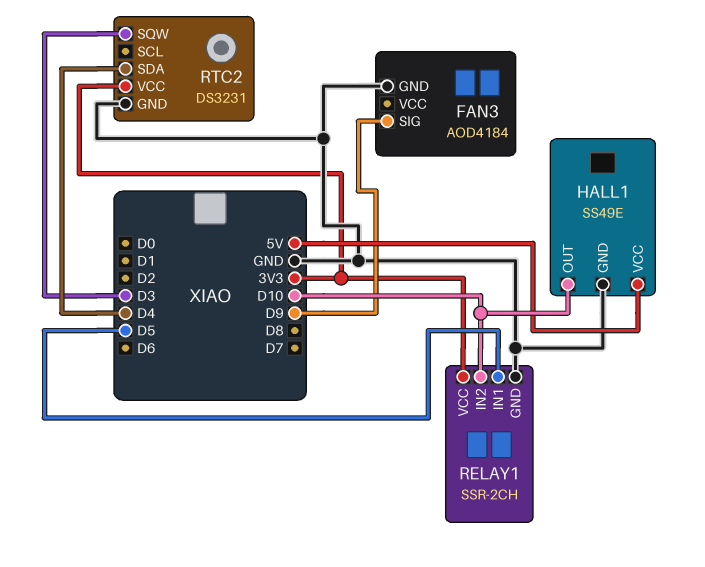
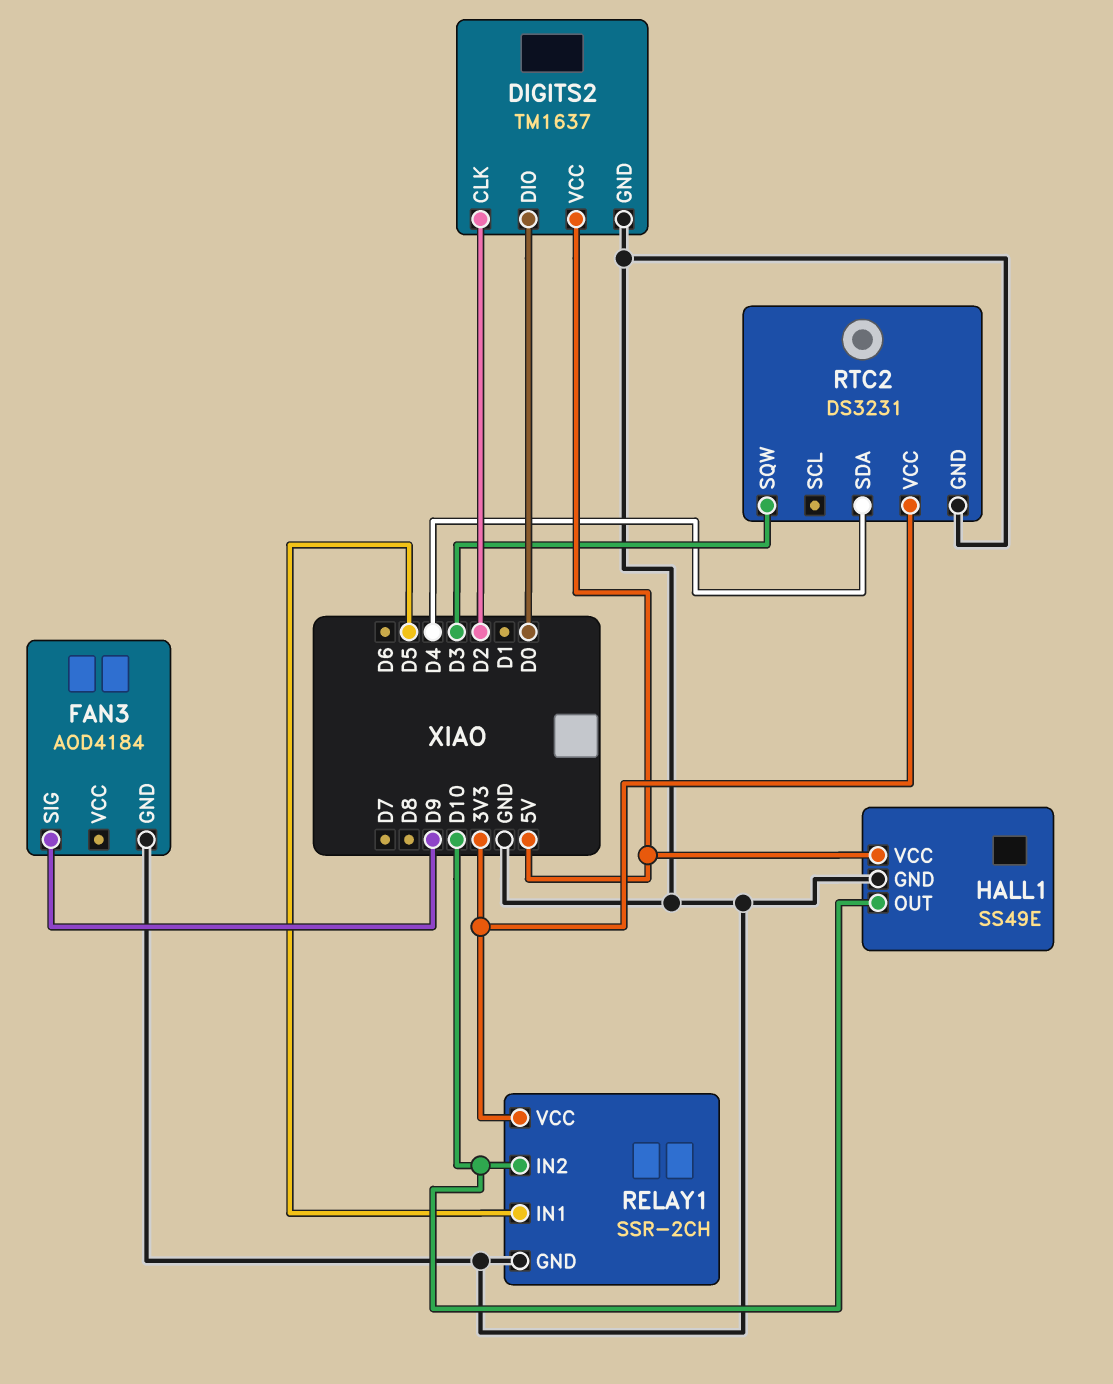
DIGITS2: none -> TM1637
DIGITS2 pin CLK: none -> D2
DIGITS2 pin DIO: none -> D0
DIGITS2 pin GND: none -> GND
DIGITS2 pin VCC: none -> 5V

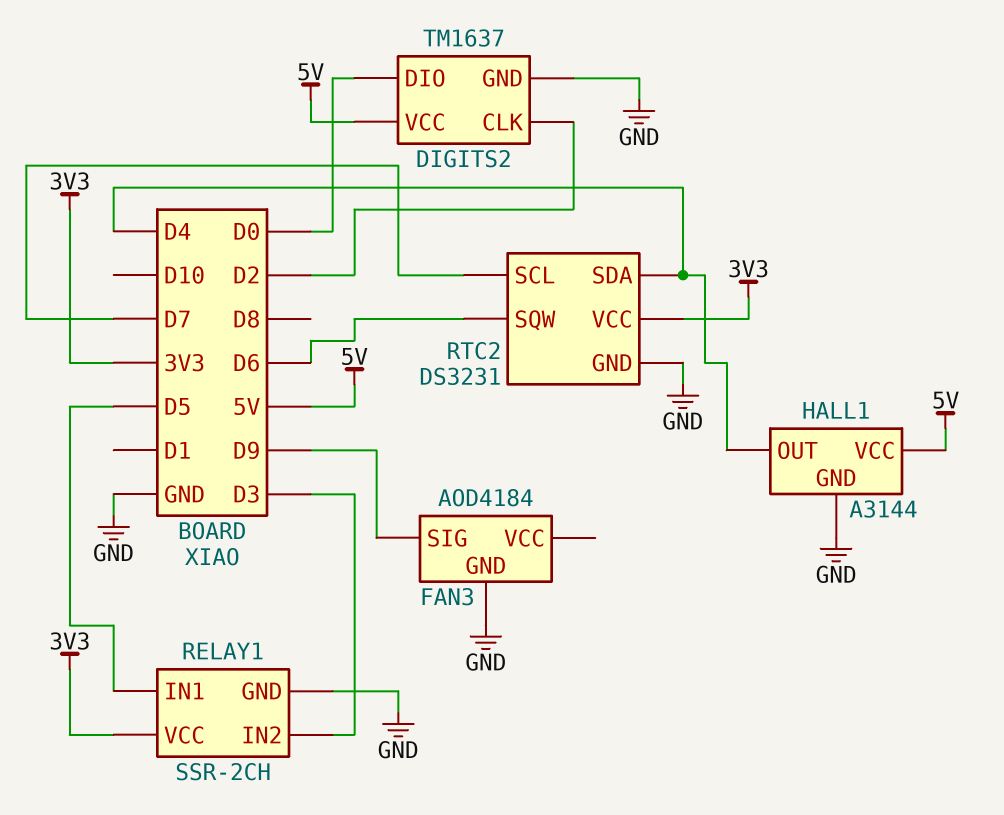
HALL1: SS49E -> A3144
HALL1 pin OUT: D10 -> D4
RELAY1 pin IN2: D10 -> D3
RTC2 pin SCL: none -> D7
RTC2 pin SQW: D3 -> D6

